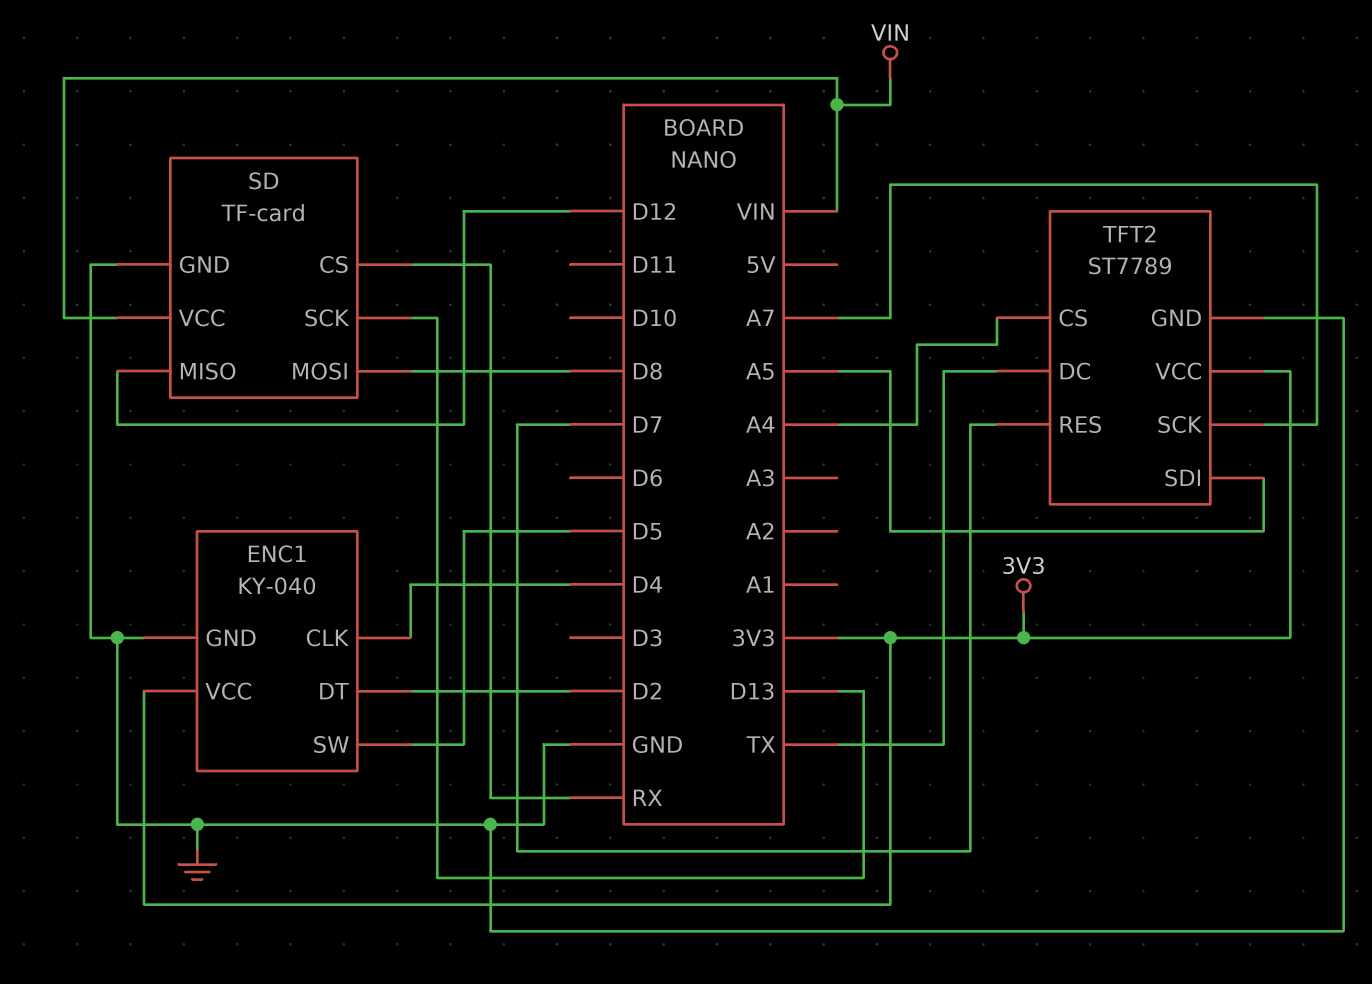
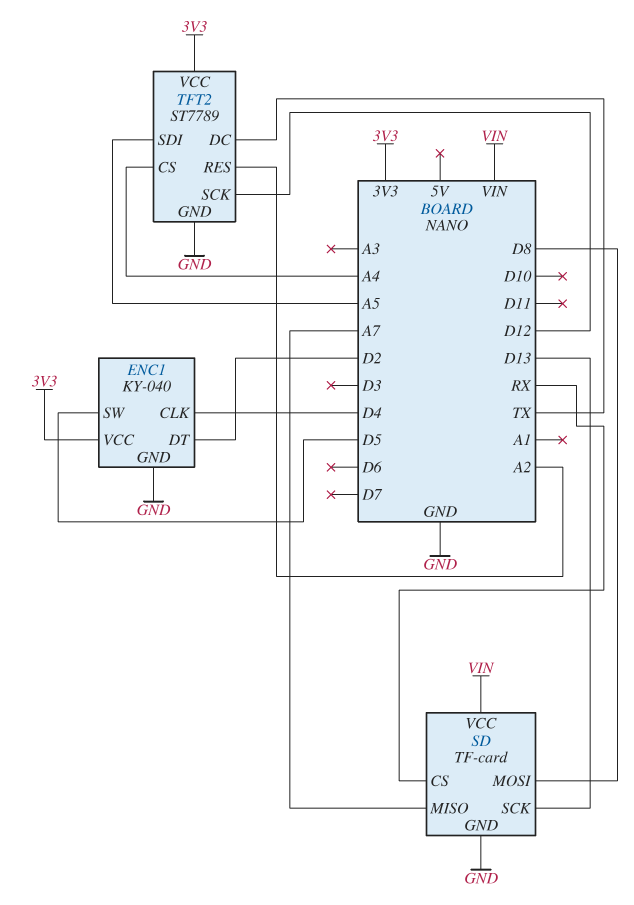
SD pin MISO: D12 -> A7
TFT2 pin RES: D7 -> A2
TFT2 pin SCK: A7 -> D12

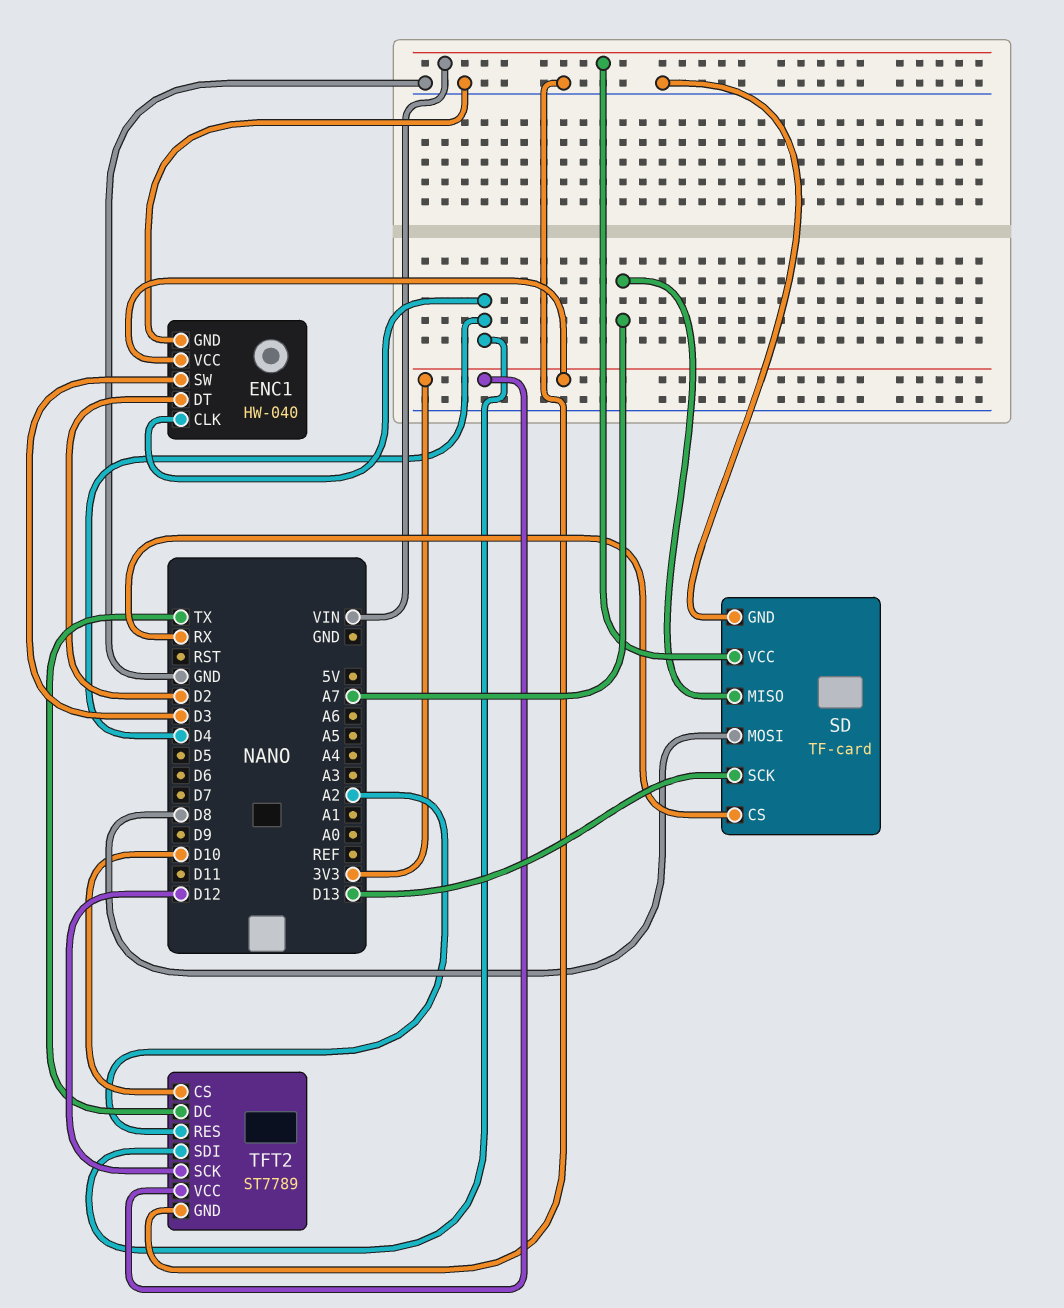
ENC1: KY-040 -> HW-040
ENC1 pin SW: D5 -> D3
TFT2 pin CS: A4 -> D10
TFT2 pin SDI: A5 -> D4

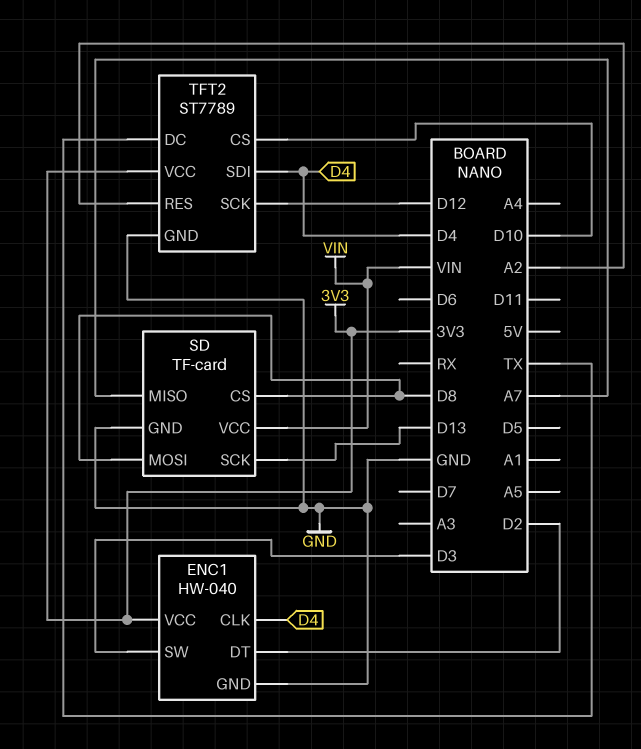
SD pin CS: RX -> D8

